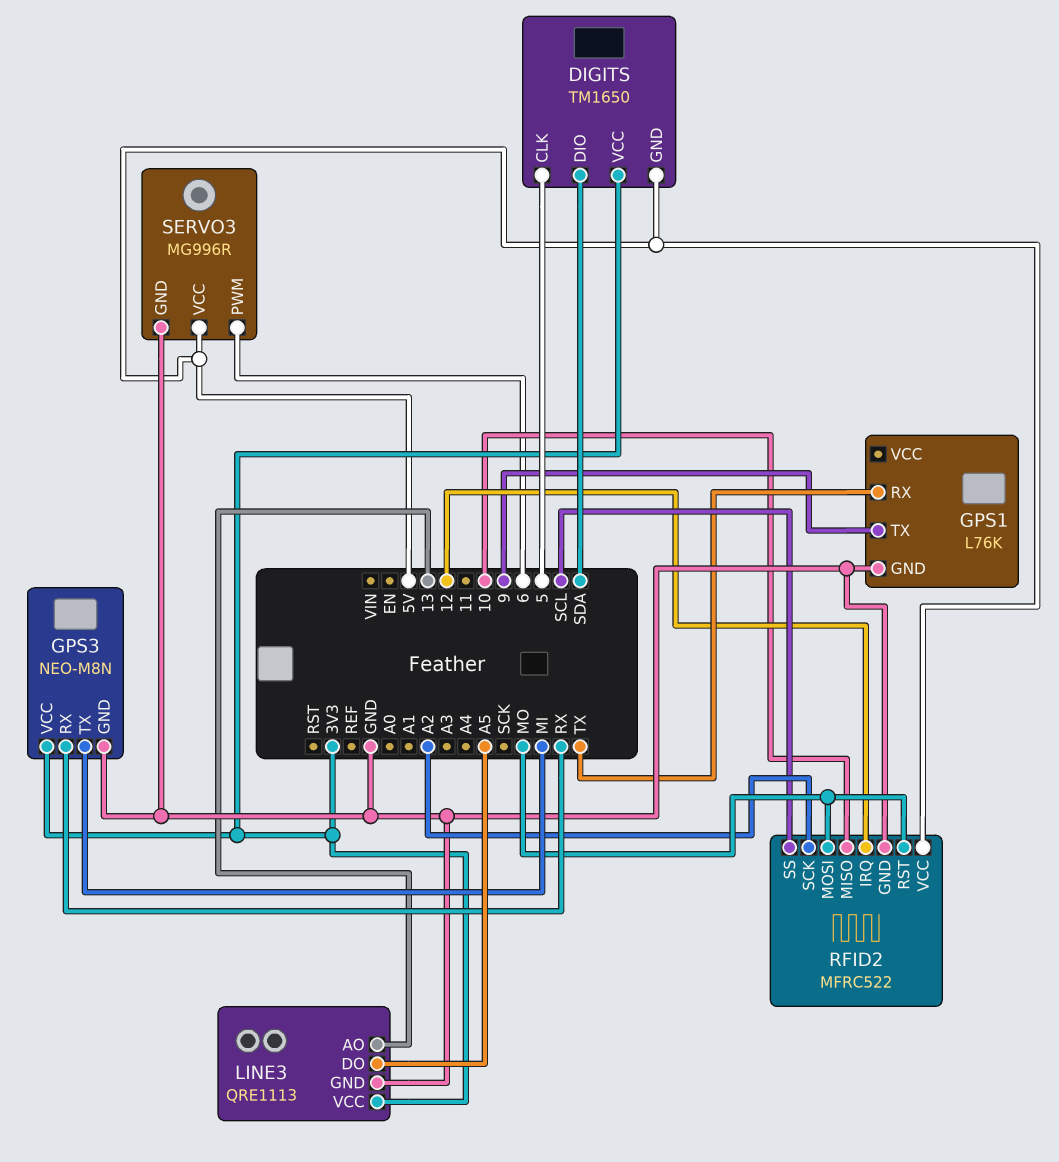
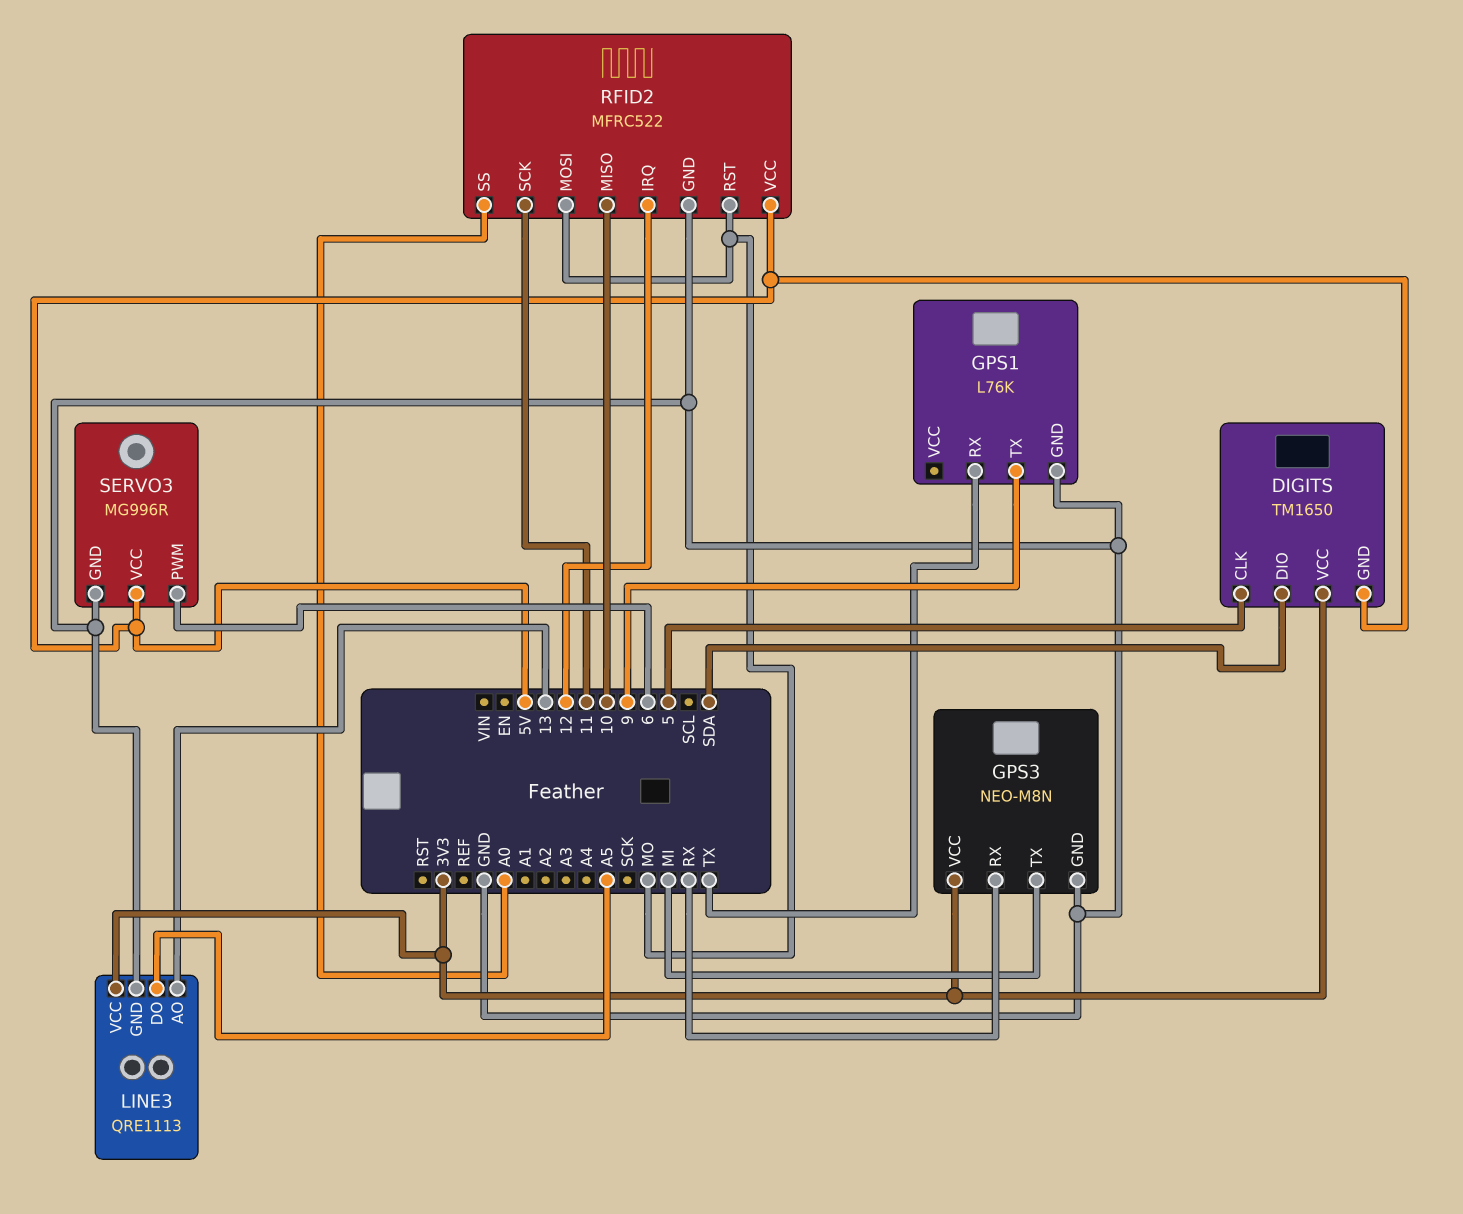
RFID2 pin SCK: A2 -> 11
RFID2 pin SS: SCL -> A0

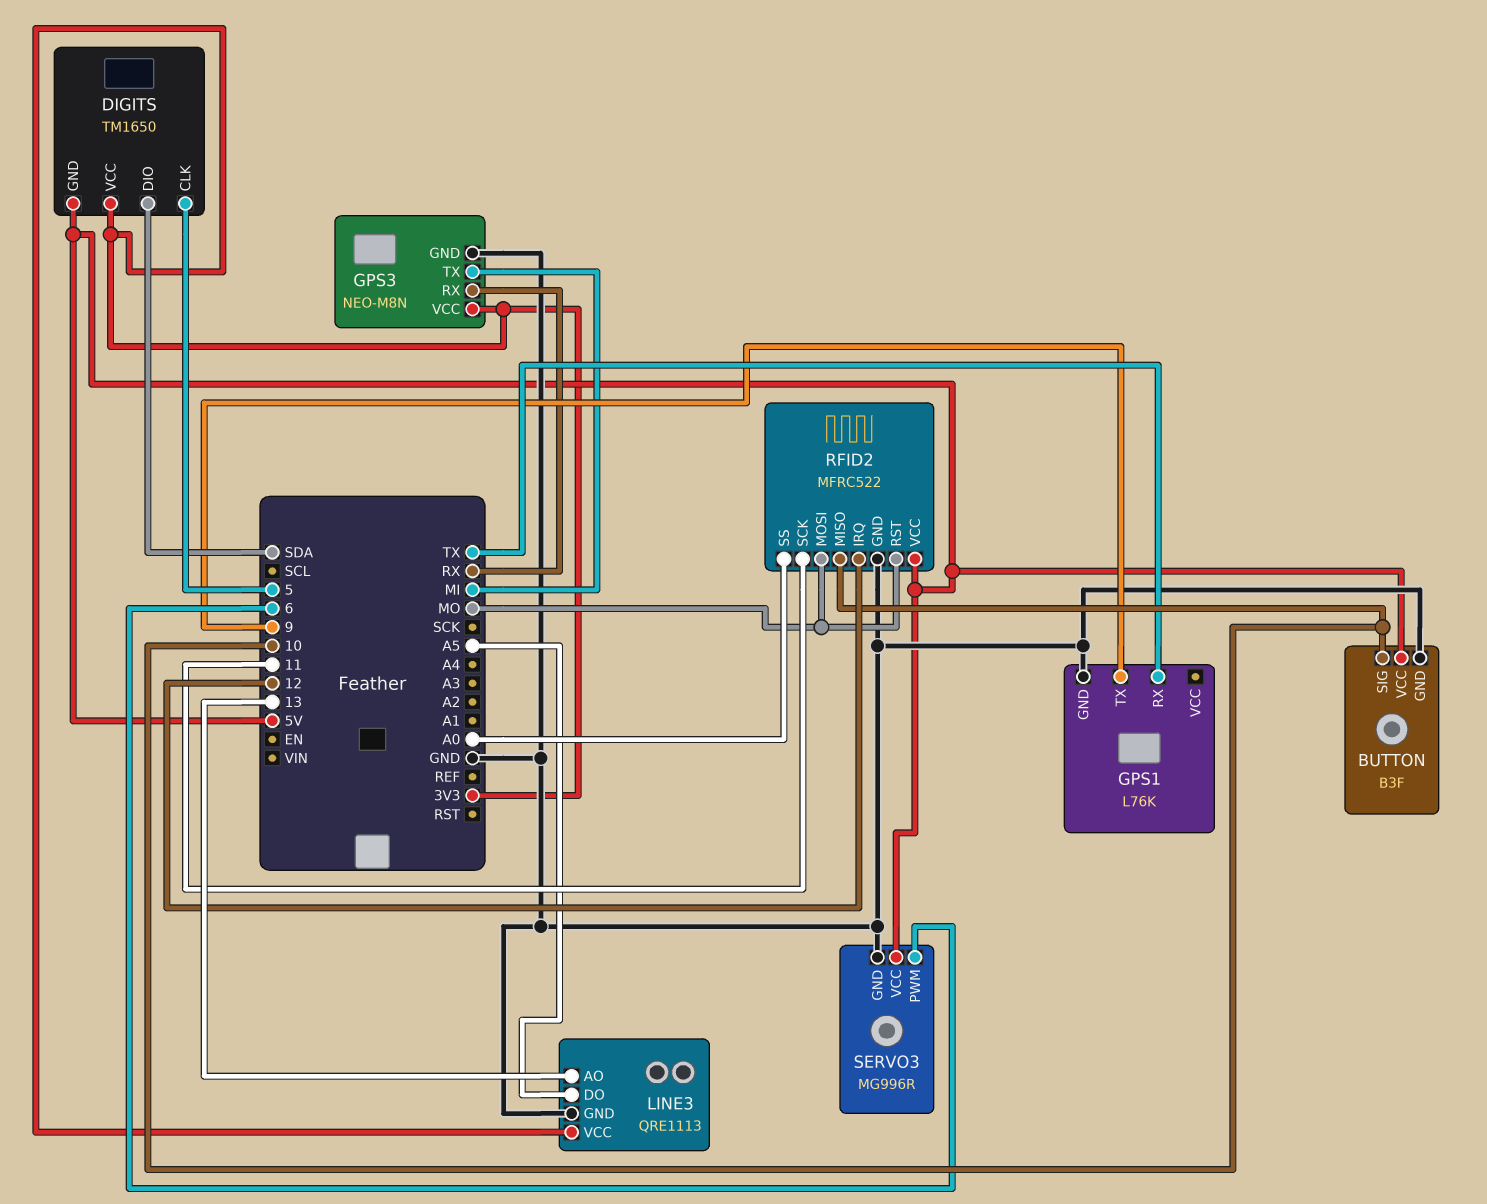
BUTTON: none -> B3F
BUTTON pin GND: none -> GND
BUTTON pin SIG: none -> 10
BUTTON pin VCC: none -> 5V

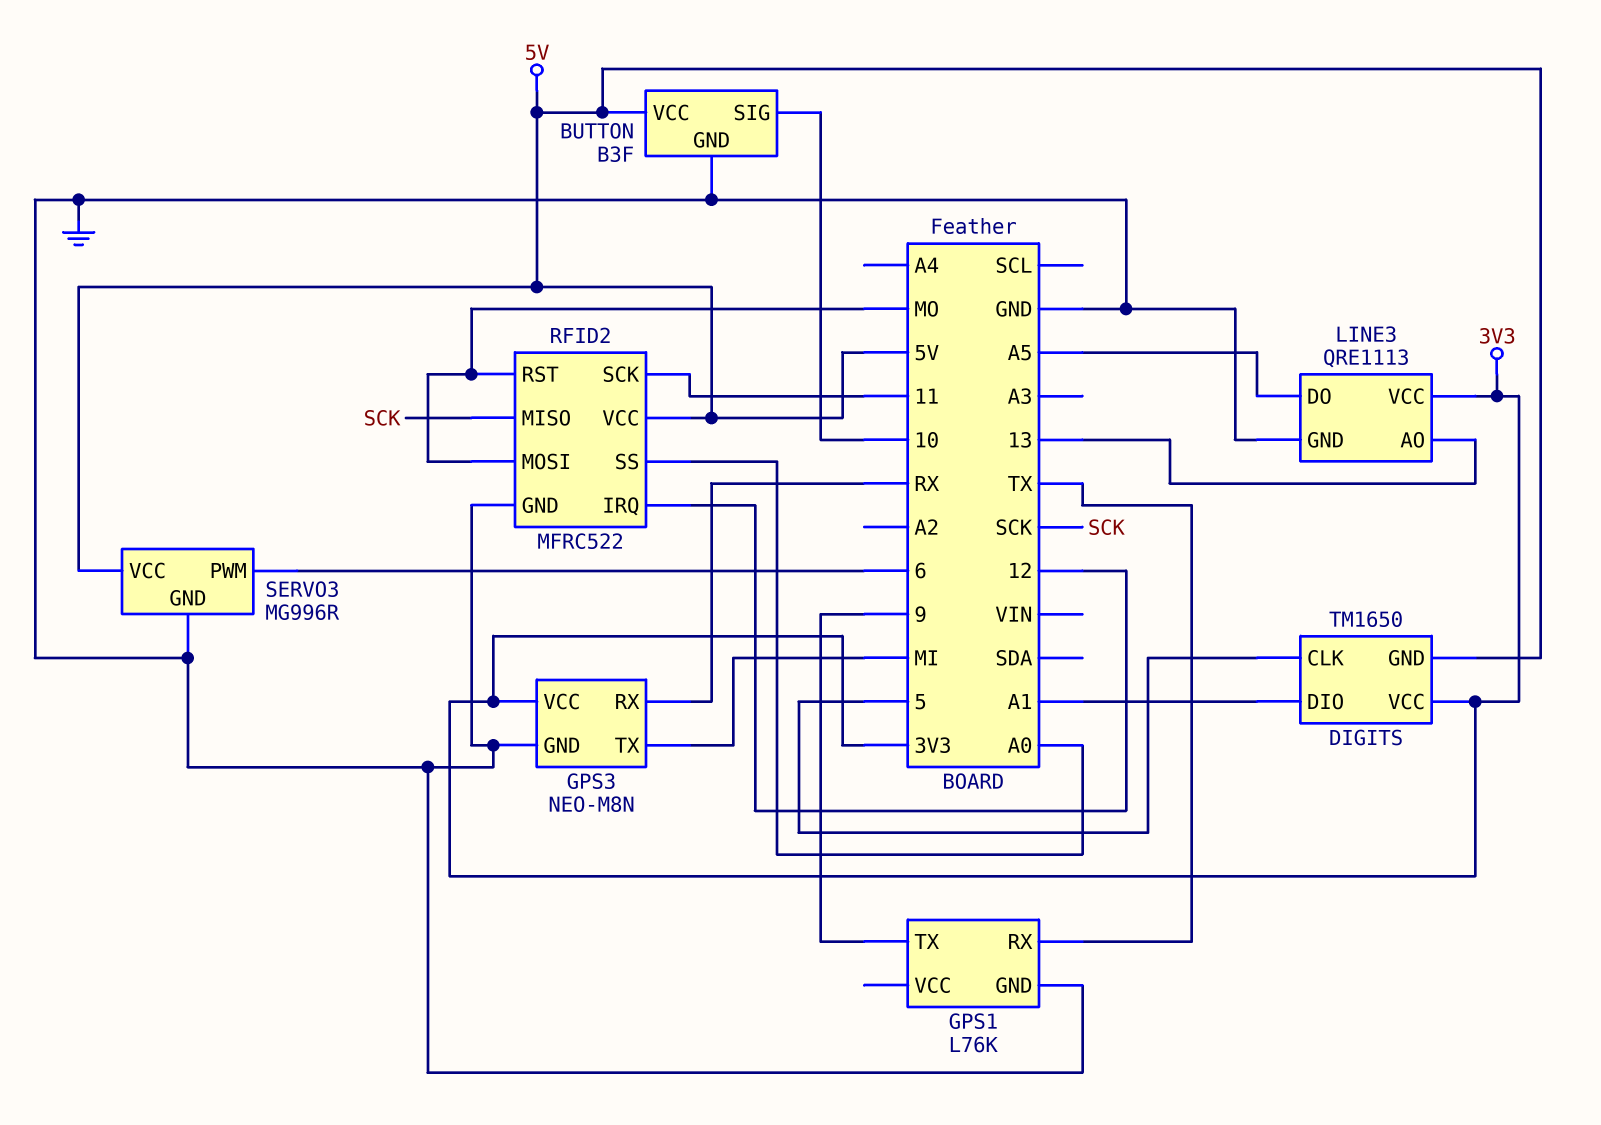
DIGITS pin DIO: SDA -> A1
RFID2 pin MISO: 10 -> SCK

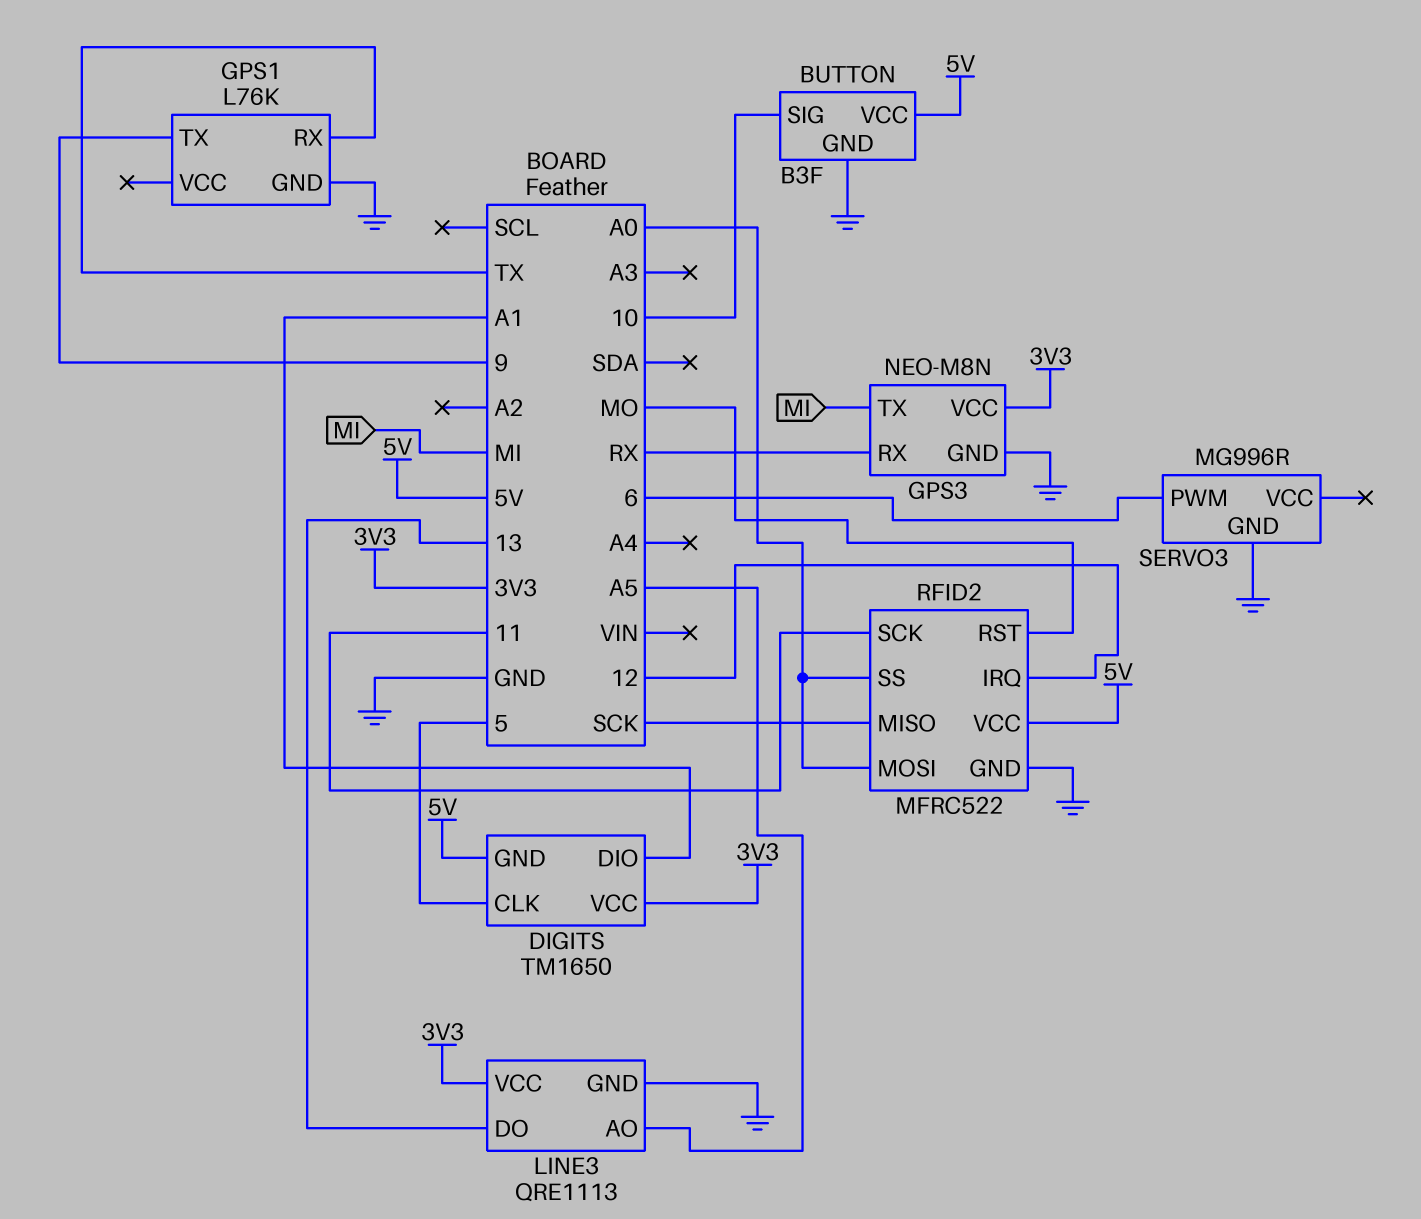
LINE3 pin AO: 13 -> A5
LINE3 pin DO: A5 -> 13
RFID2 pin MOSI: MO -> A0
SERVO3 pin VCC: 5V -> none

